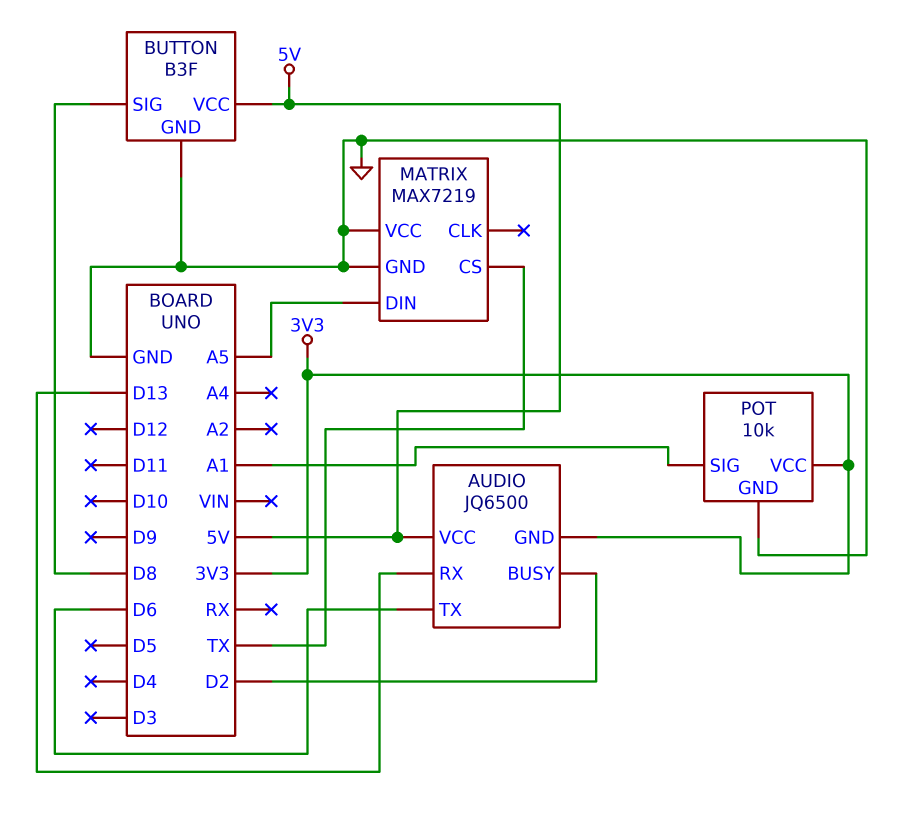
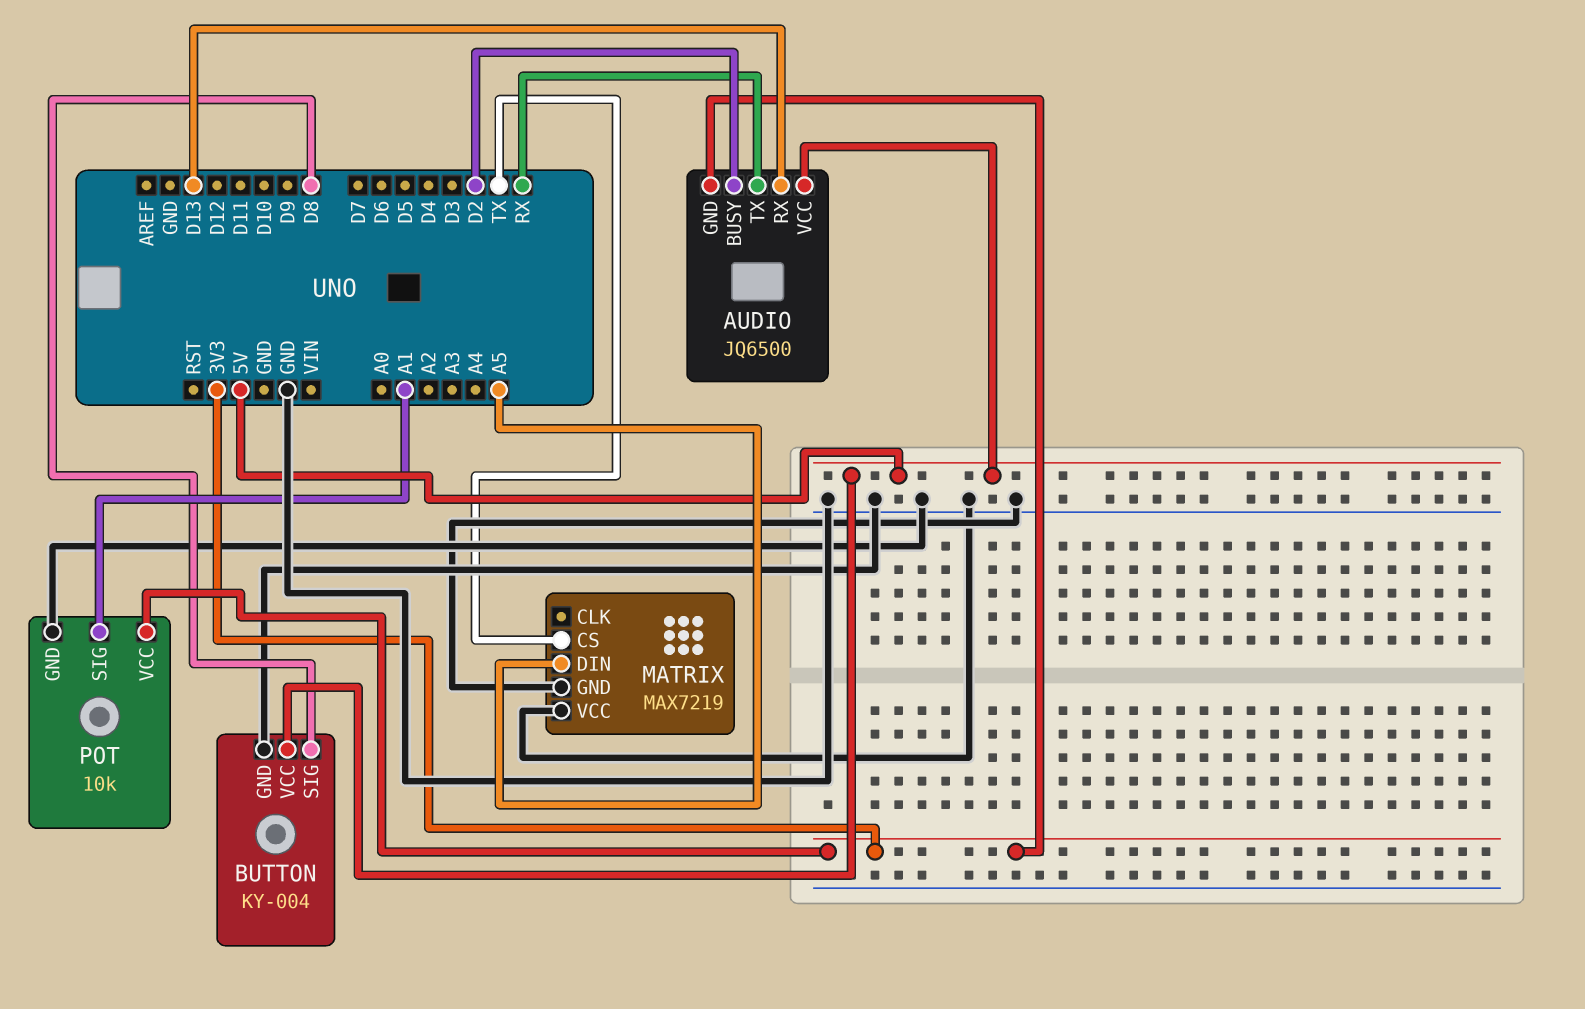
AUDIO pin TX: D6 -> RX
BUTTON: B3F -> KY-004

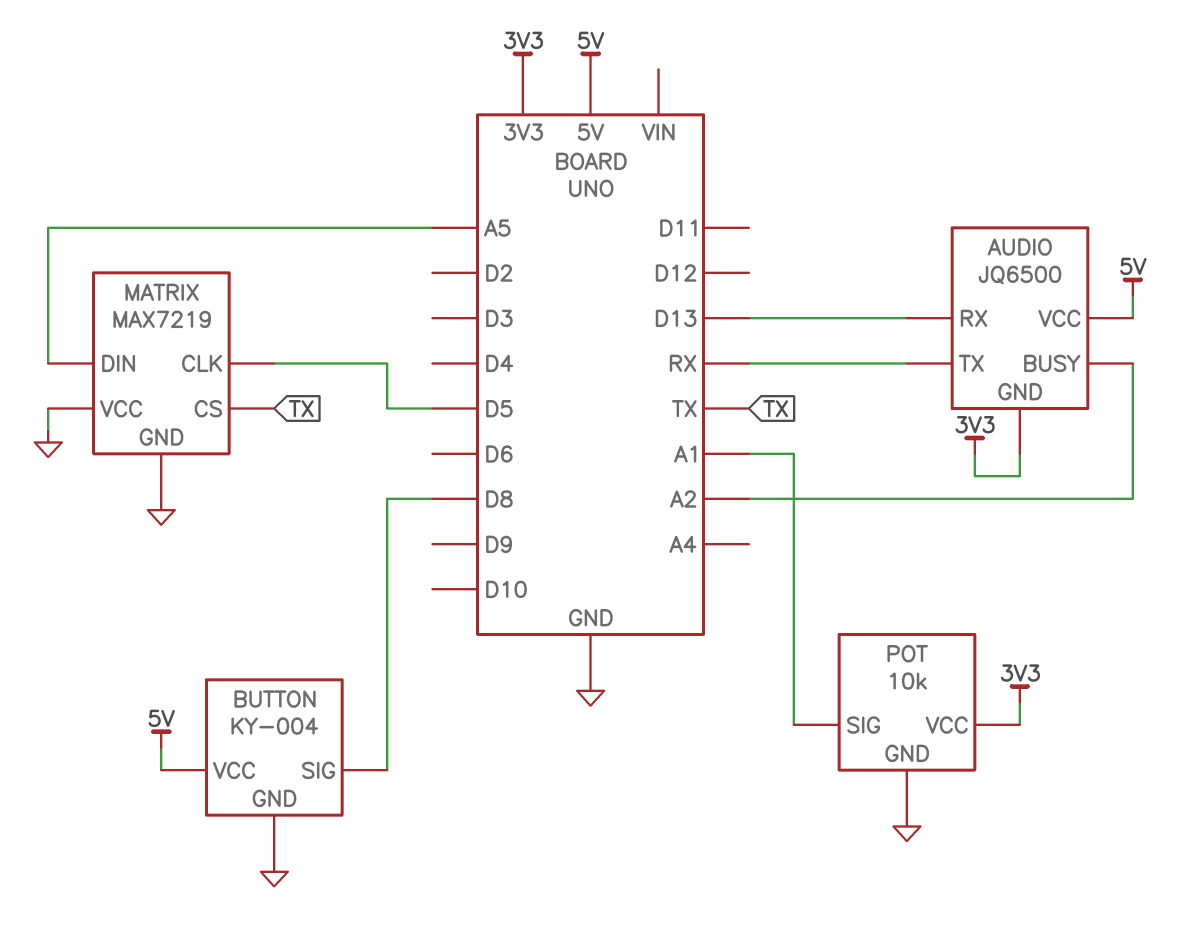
AUDIO pin BUSY: D2 -> A2
MATRIX pin CLK: none -> D5

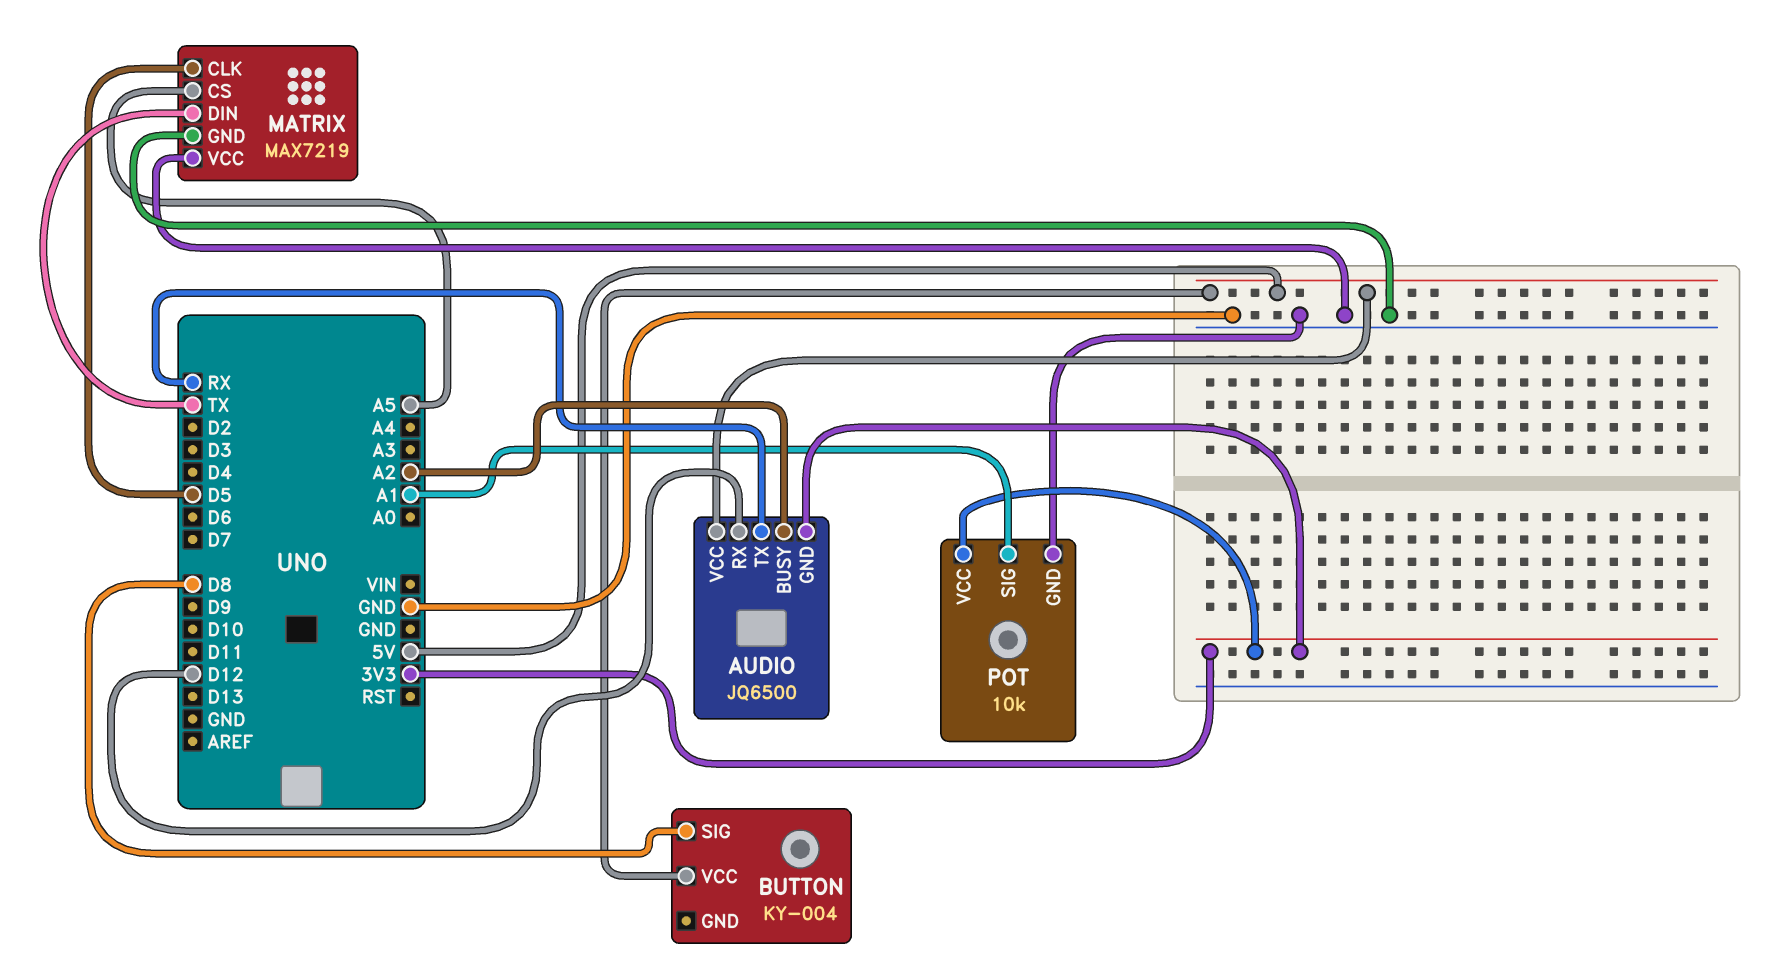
AUDIO pin RX: D13 -> D12
BUTTON pin GND: GND -> none
MATRIX pin CS: TX -> A5
MATRIX pin DIN: A5 -> TX

